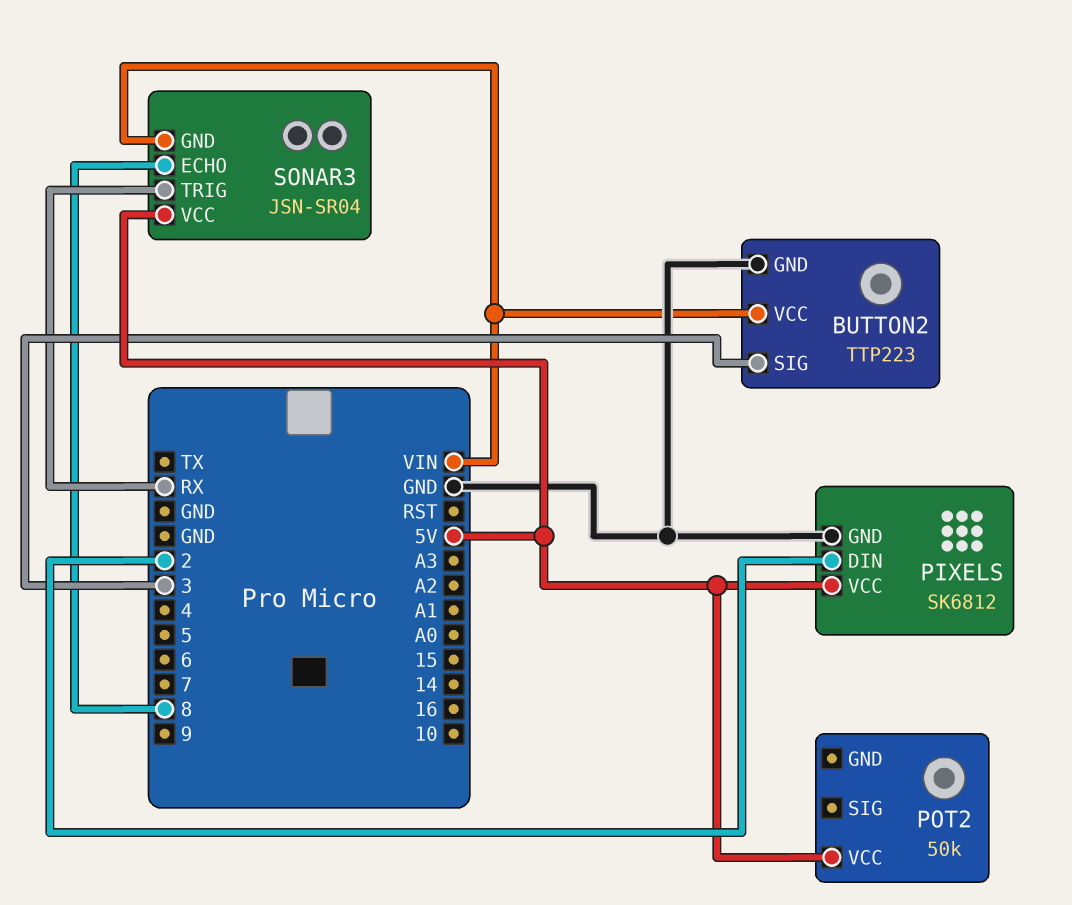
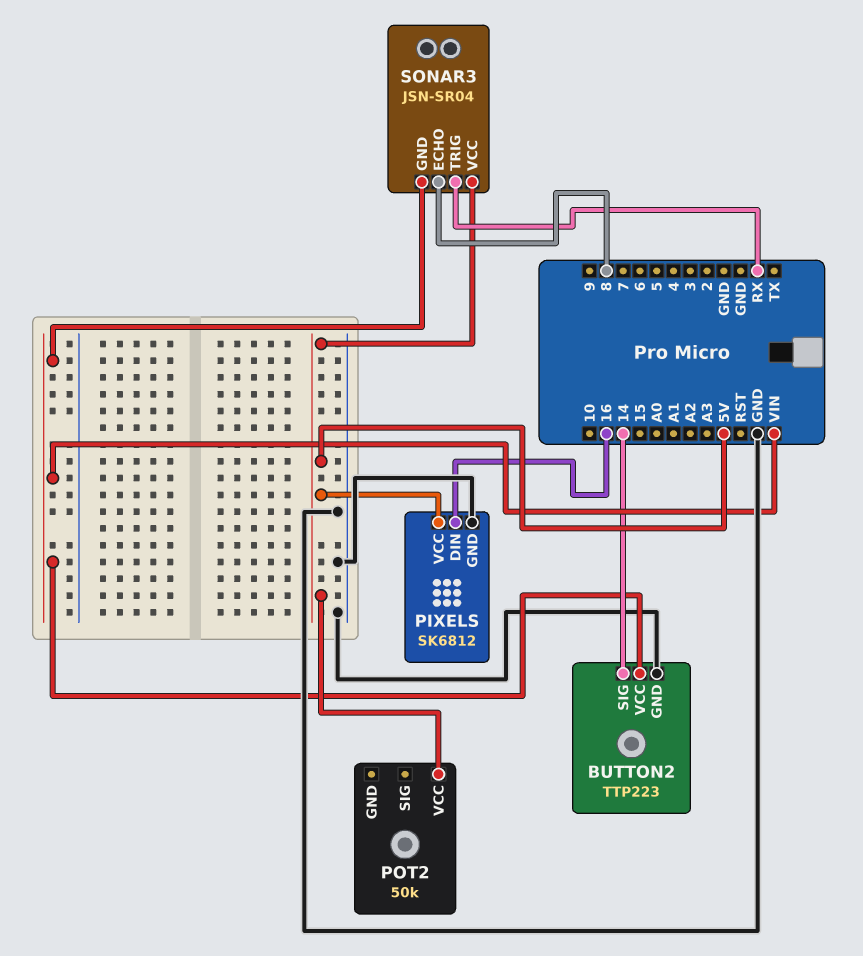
BUTTON2 pin SIG: 3 -> 14
PIXELS pin DIN: 2 -> 16

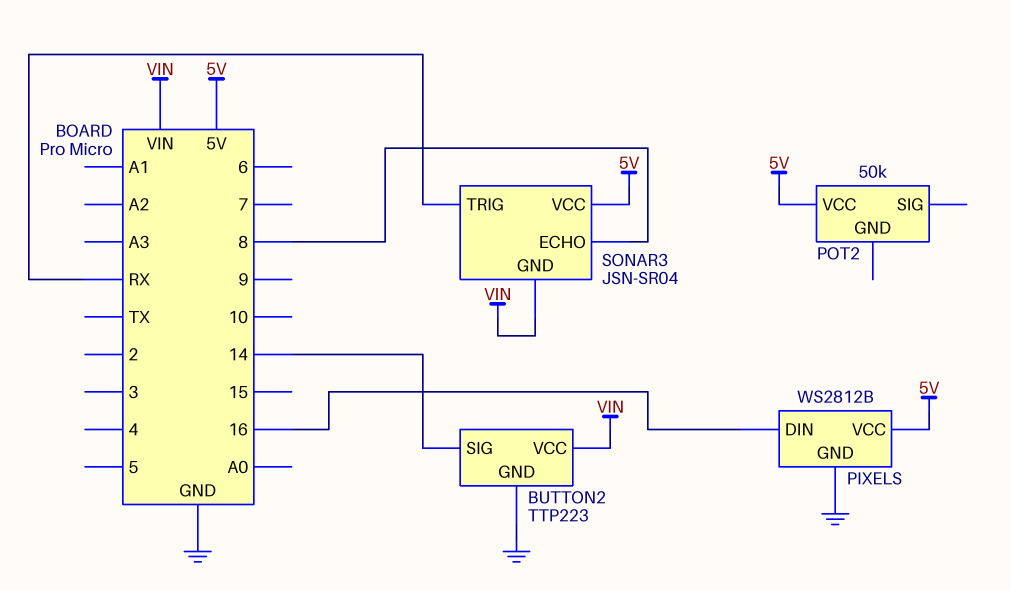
PIXELS: SK6812 -> WS2812B

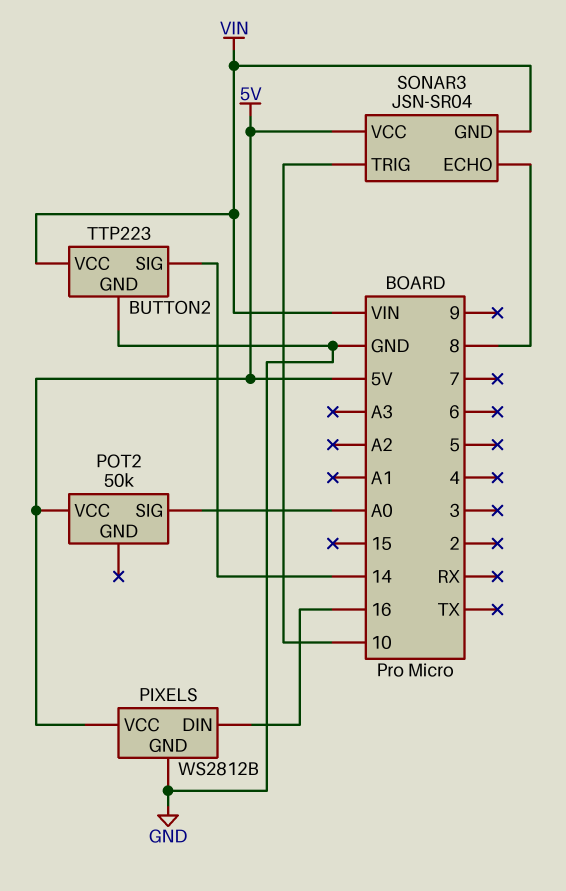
POT2 pin SIG: none -> A0
SONAR3 pin TRIG: RX -> 10

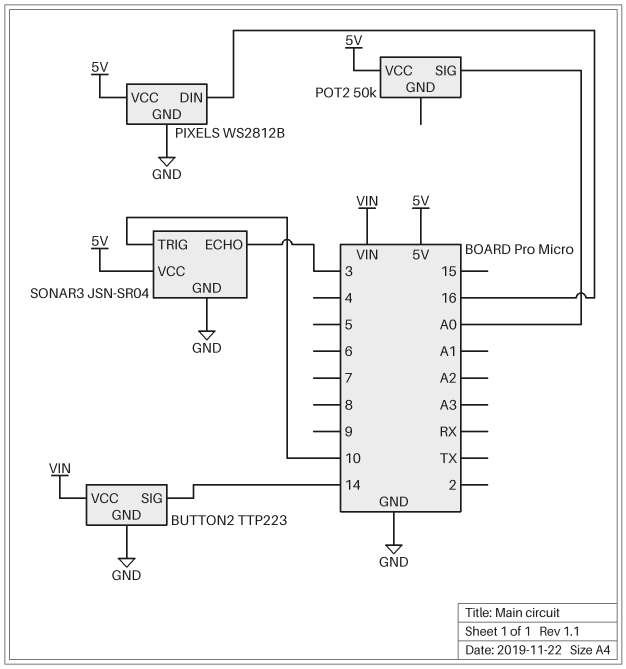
SONAR3 pin ECHO: 8 -> 3
SONAR3 pin GND: VIN -> GND

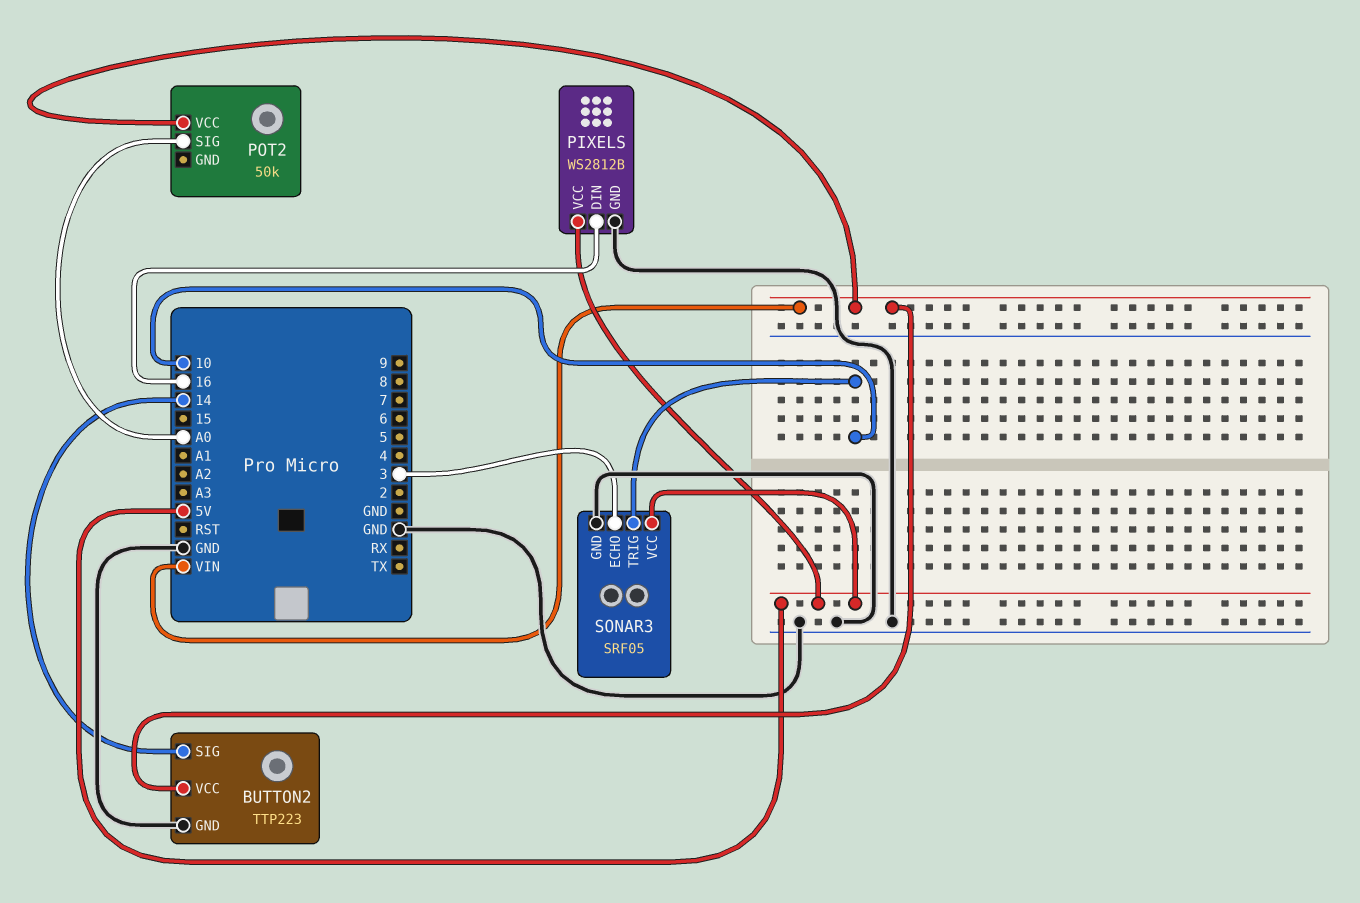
POT2 pin VCC: 5V -> VIN
SONAR3: JSN-SR04 -> SRF05

